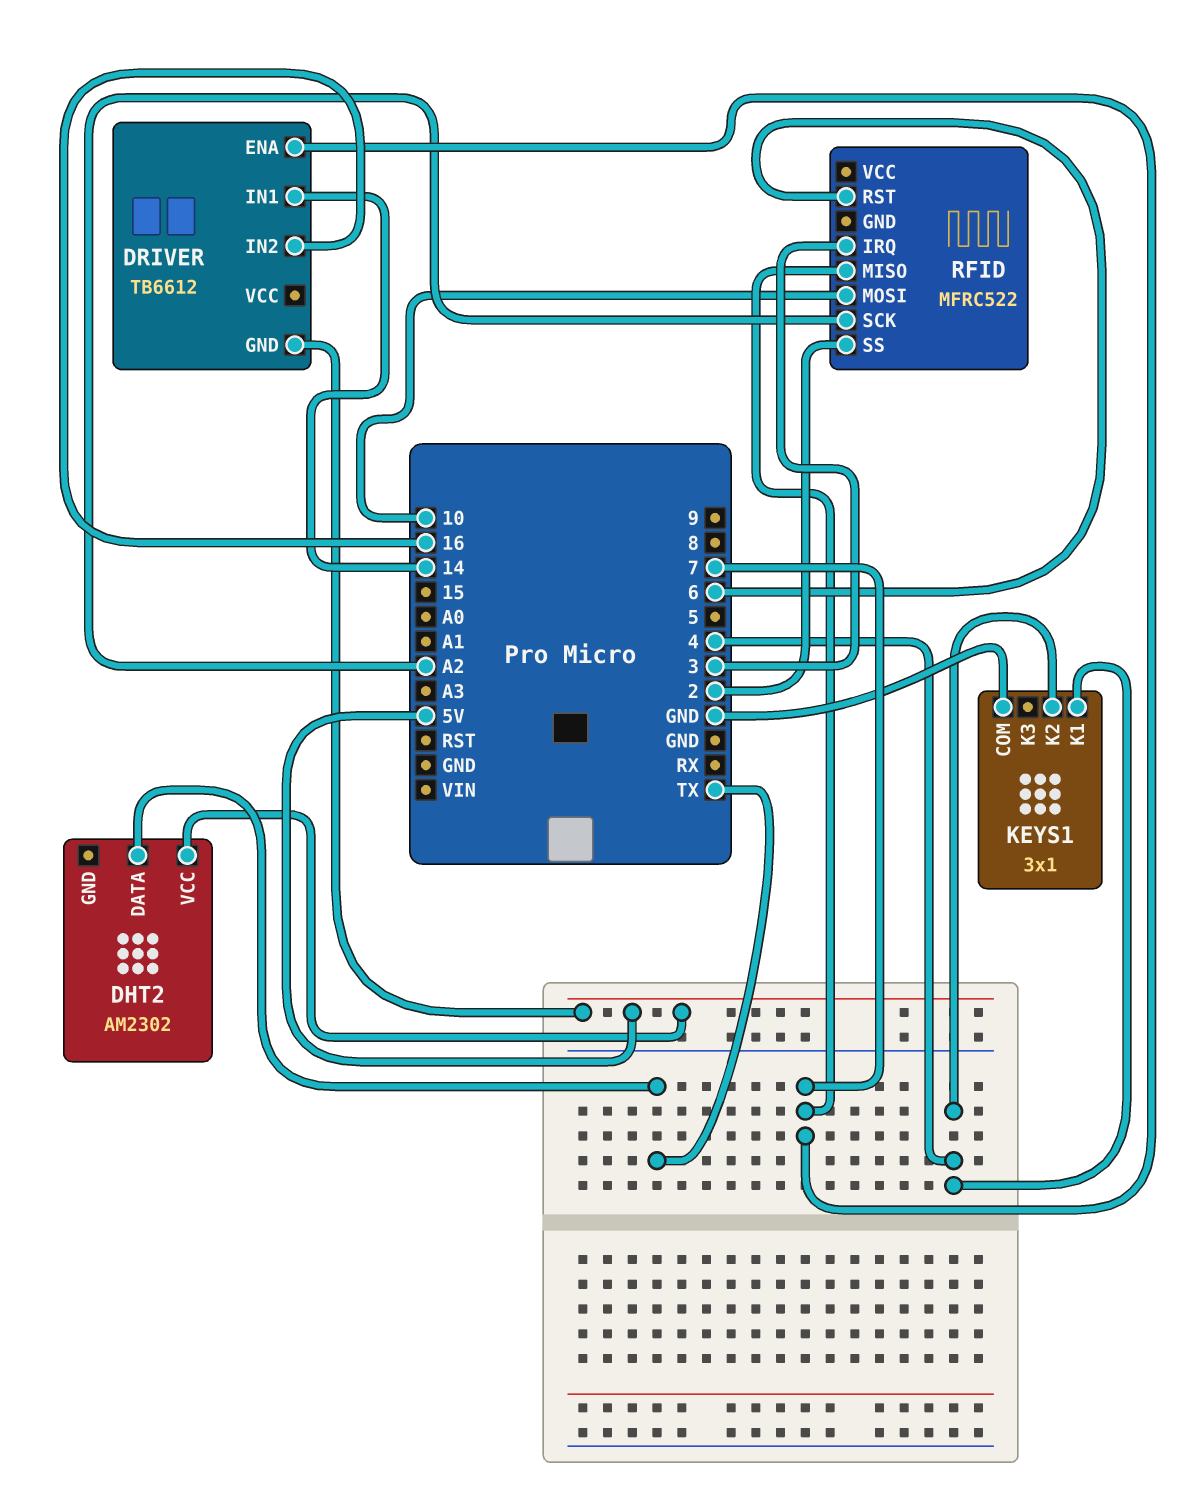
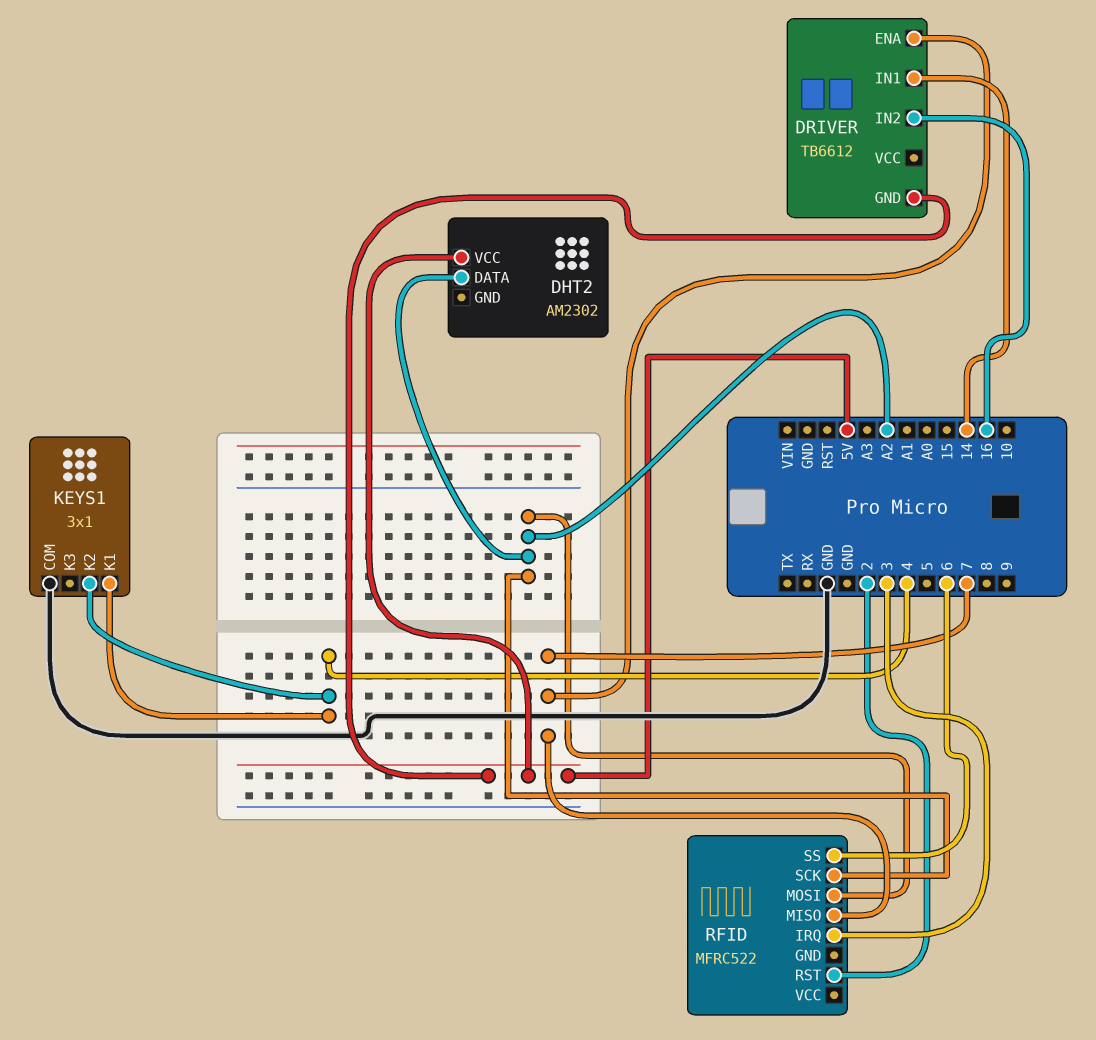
DHT2 pin DATA: TX -> A2
RFID pin MOSI: 10 -> A2
RFID pin RST: 6 -> 2
RFID pin SS: 2 -> 6

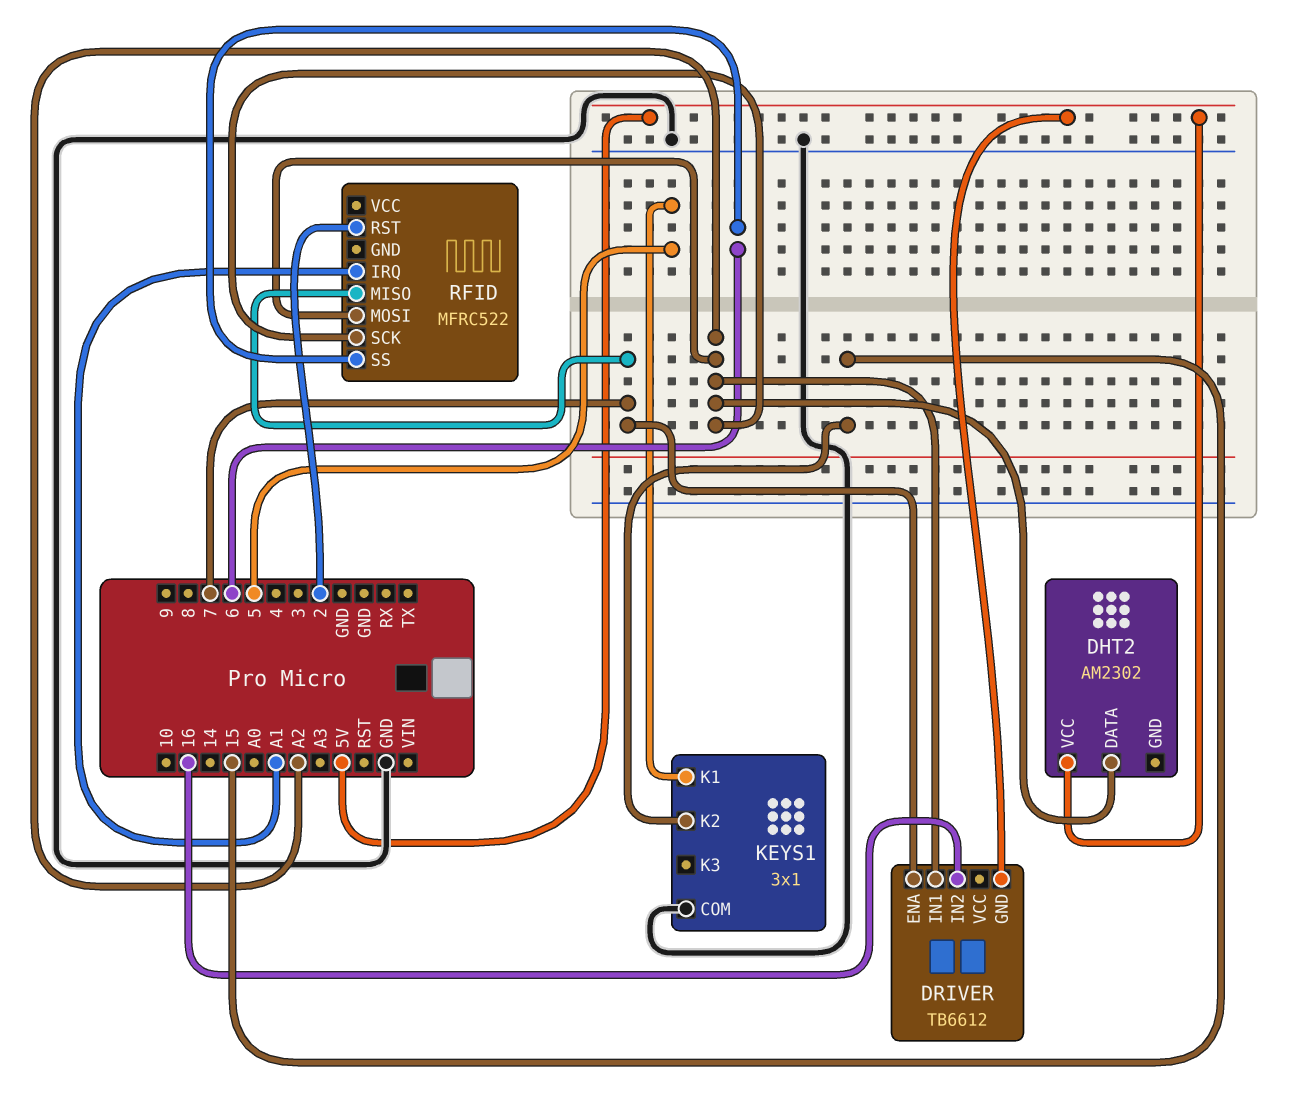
DRIVER pin IN1: 14 -> A2
KEYS1 pin K1: 4 -> 5
KEYS1 pin K2: 4 -> 15
RFID pin IRQ: 3 -> A1

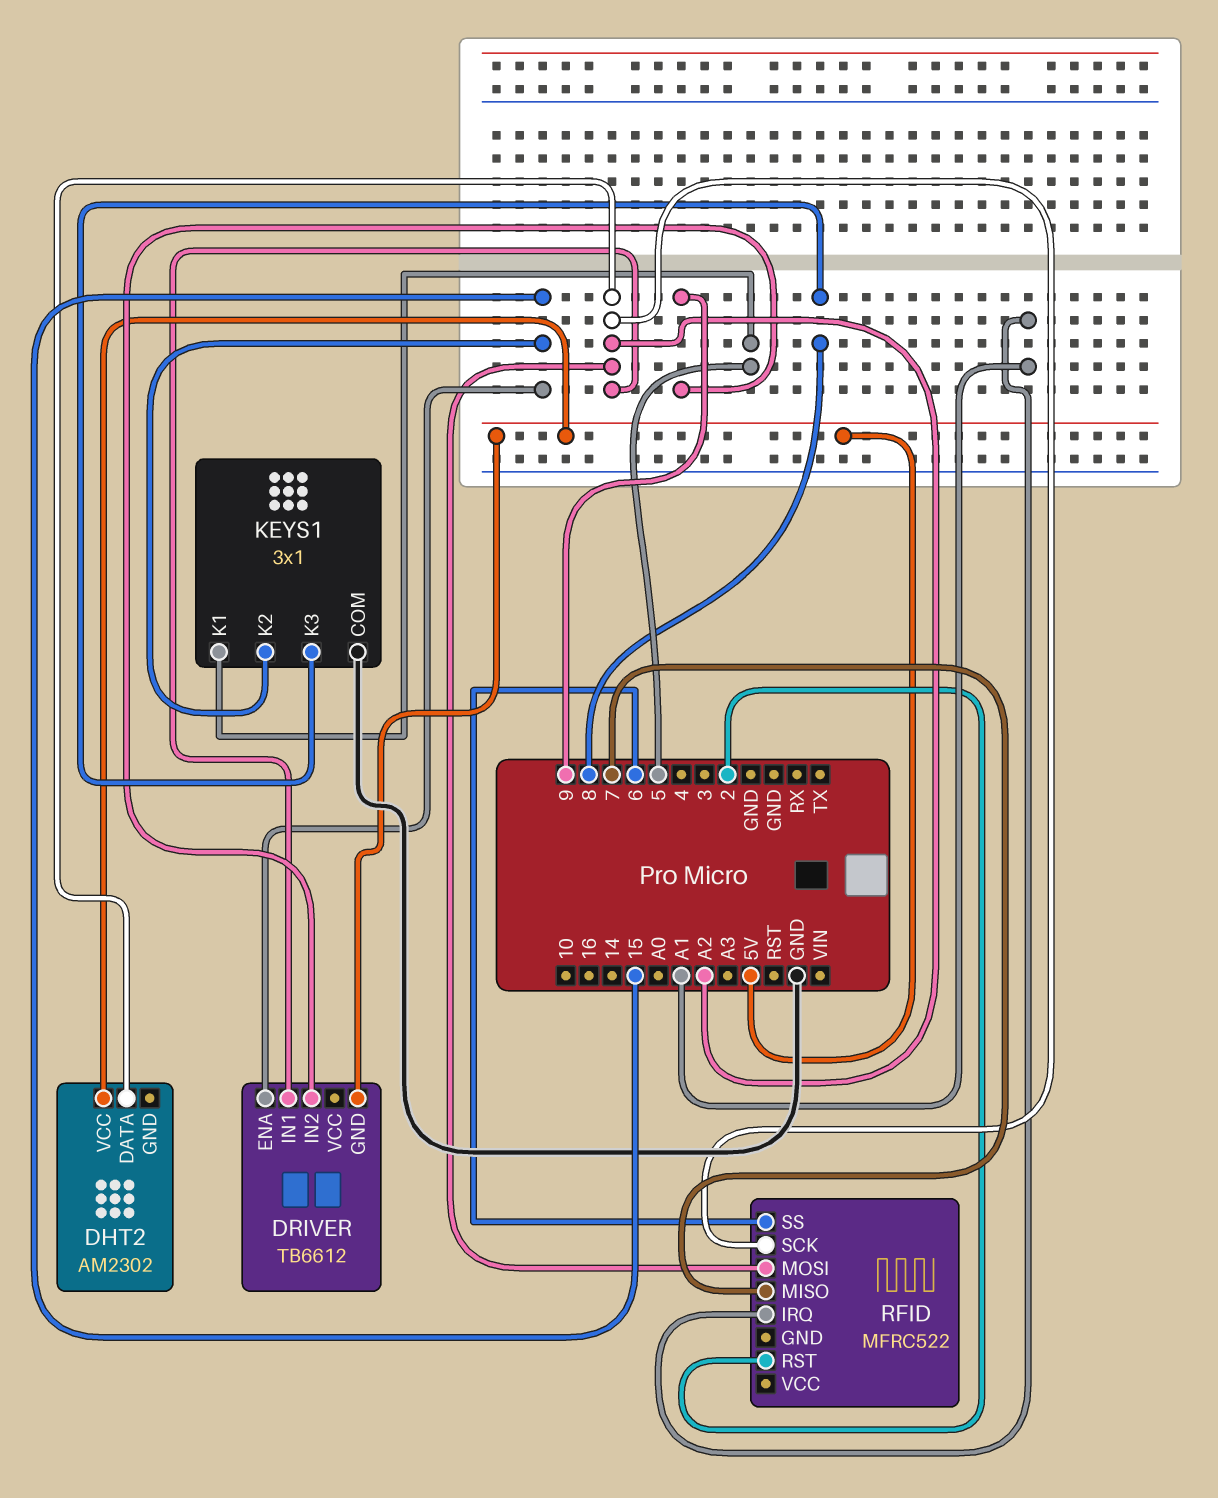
DRIVER pin ENA: 7 -> 15
DRIVER pin IN2: 16 -> 9
KEYS1 pin K3: none -> 8

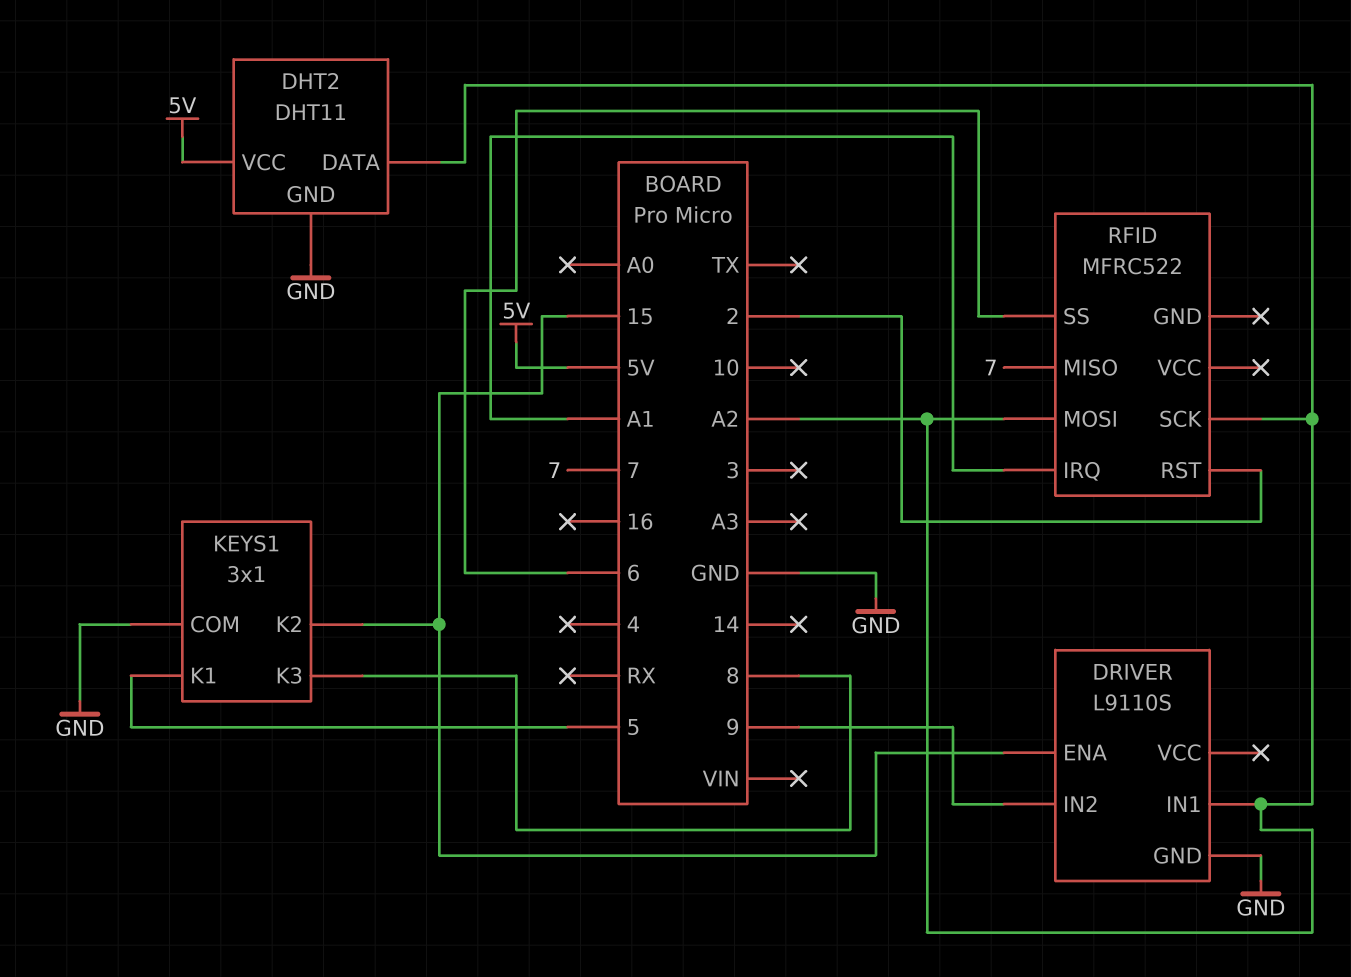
DHT2: AM2302 -> DHT11
DHT2 pin GND: none -> GND
DRIVER: TB6612 -> L9110S
DRIVER pin GND: 5V -> GND

